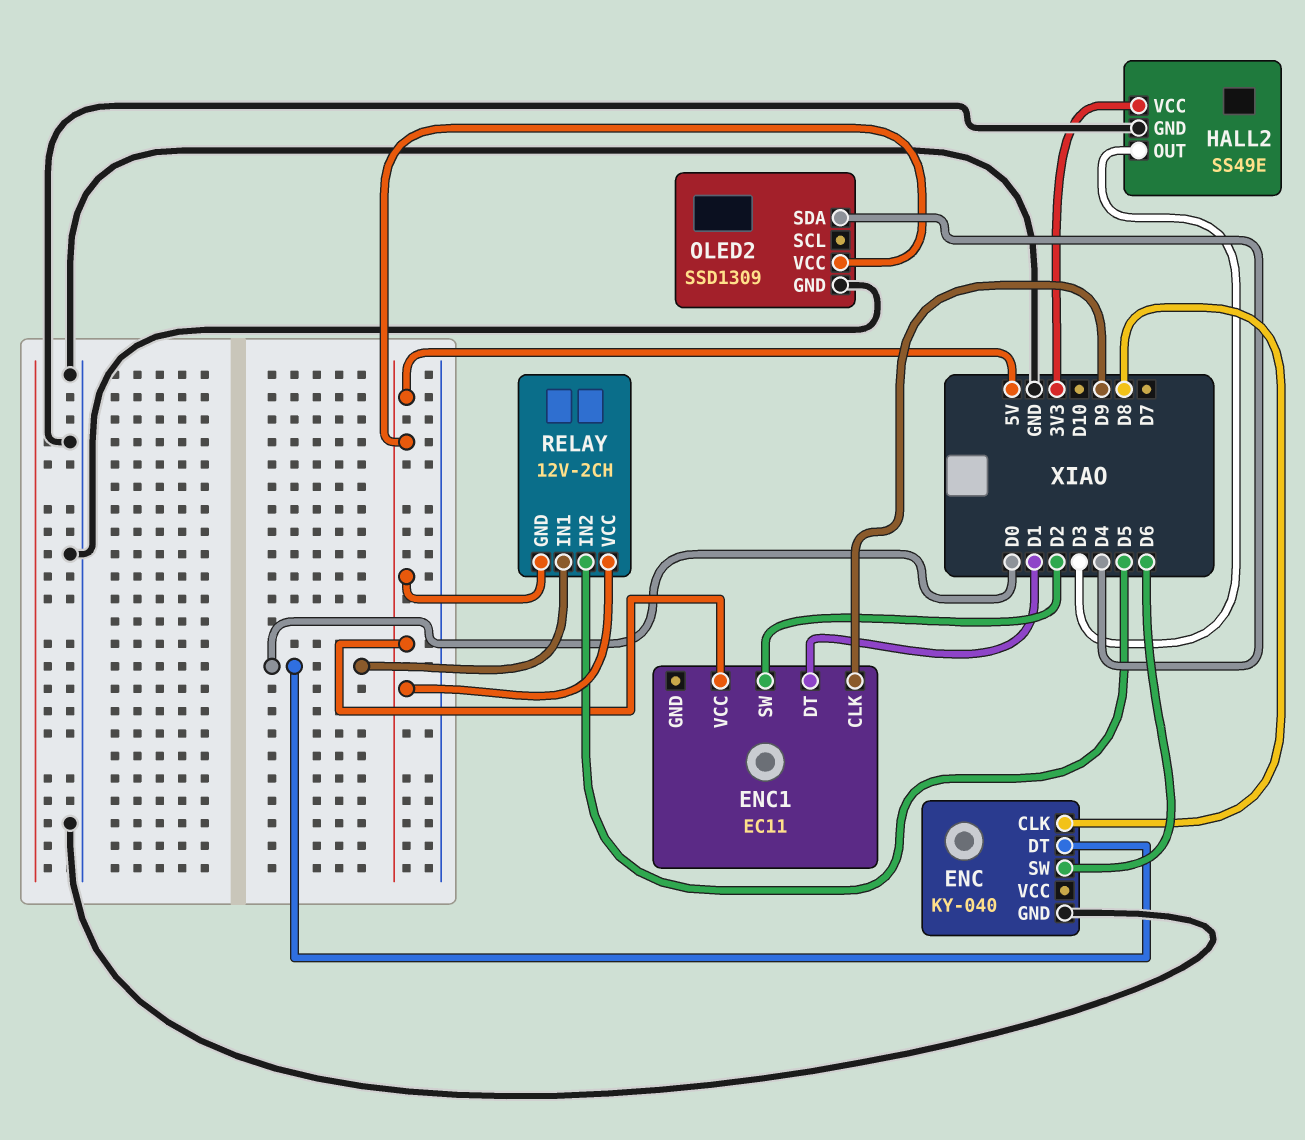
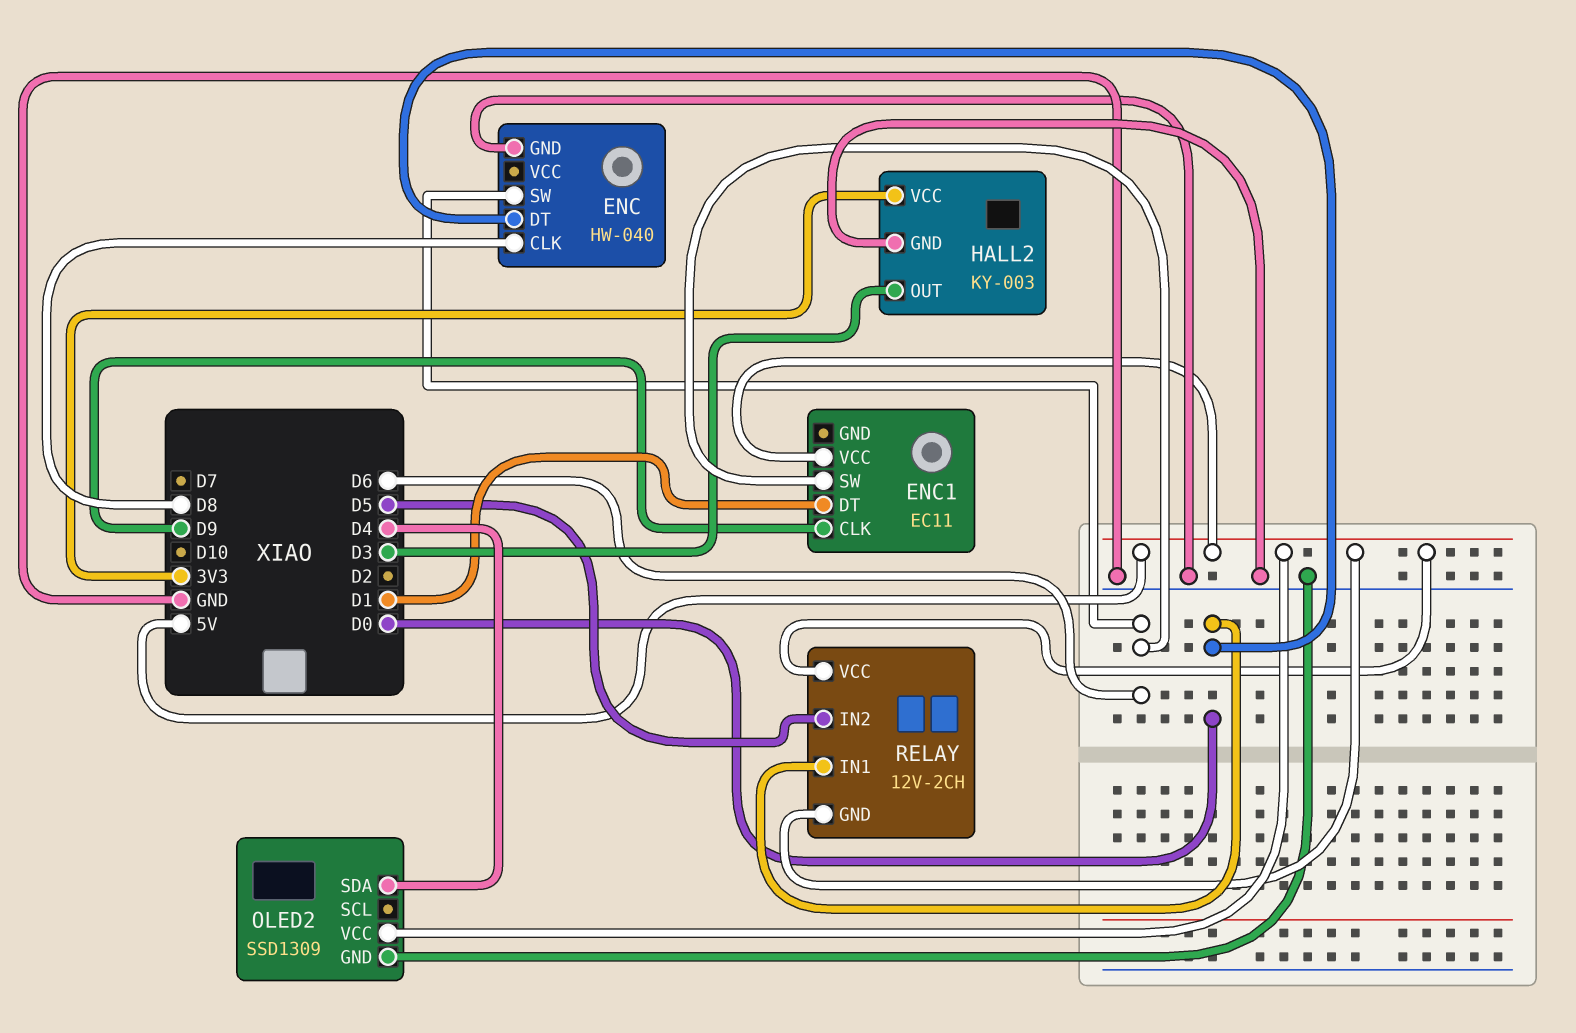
ENC: KY-040 -> HW-040
ENC1 pin SW: D2 -> D6
HALL2: SS49E -> KY-003

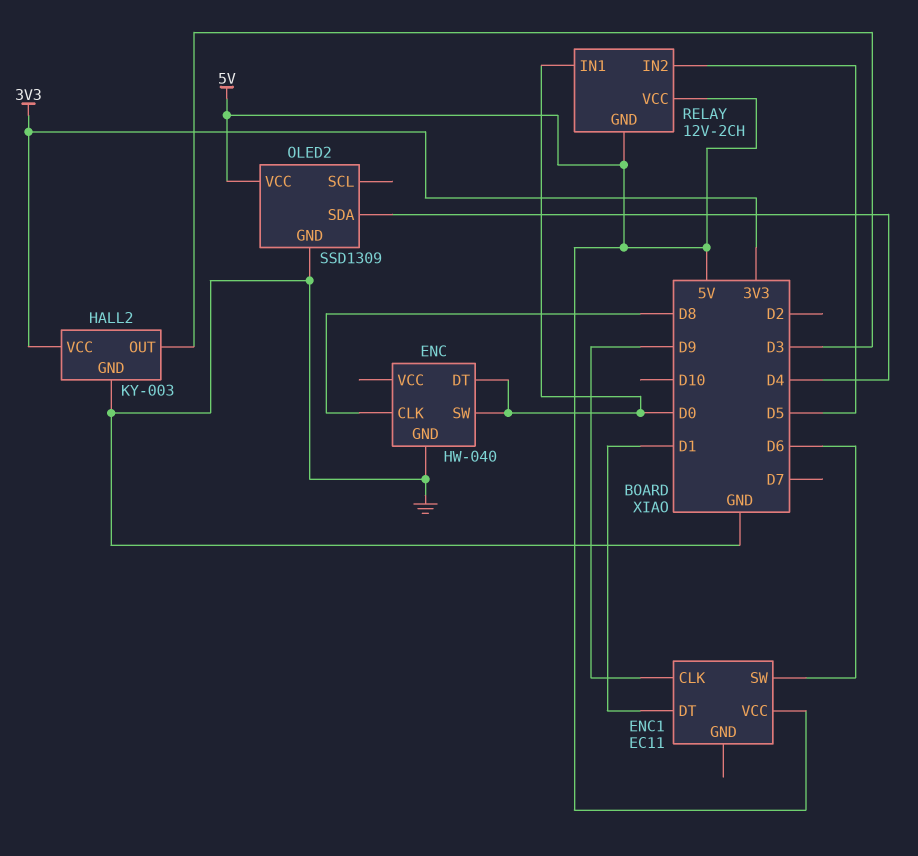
ENC pin SW: D6 -> D0

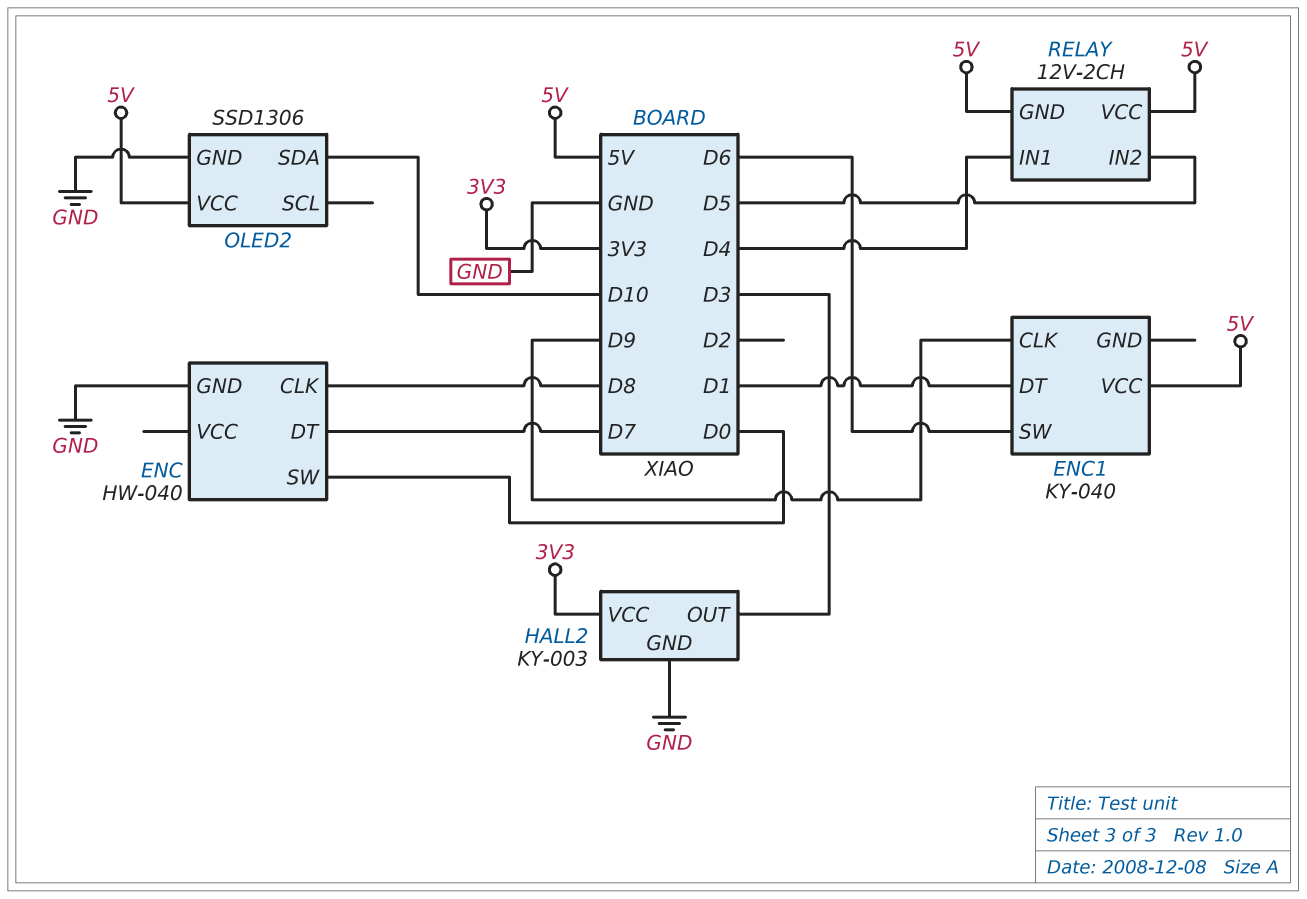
ENC pin DT: D0 -> D7
ENC1: EC11 -> KY-040
OLED2: SSD1309 -> SSD1306
OLED2 pin SDA: D4 -> D10
RELAY pin IN1: D0 -> D4

